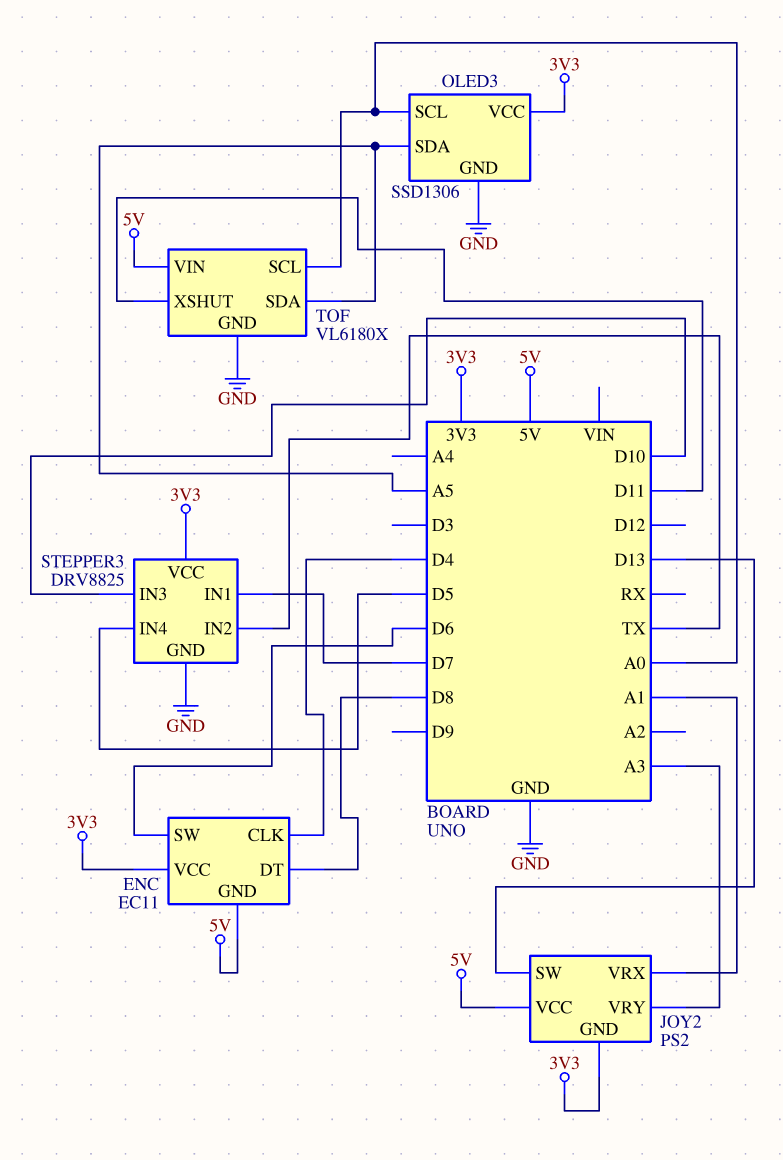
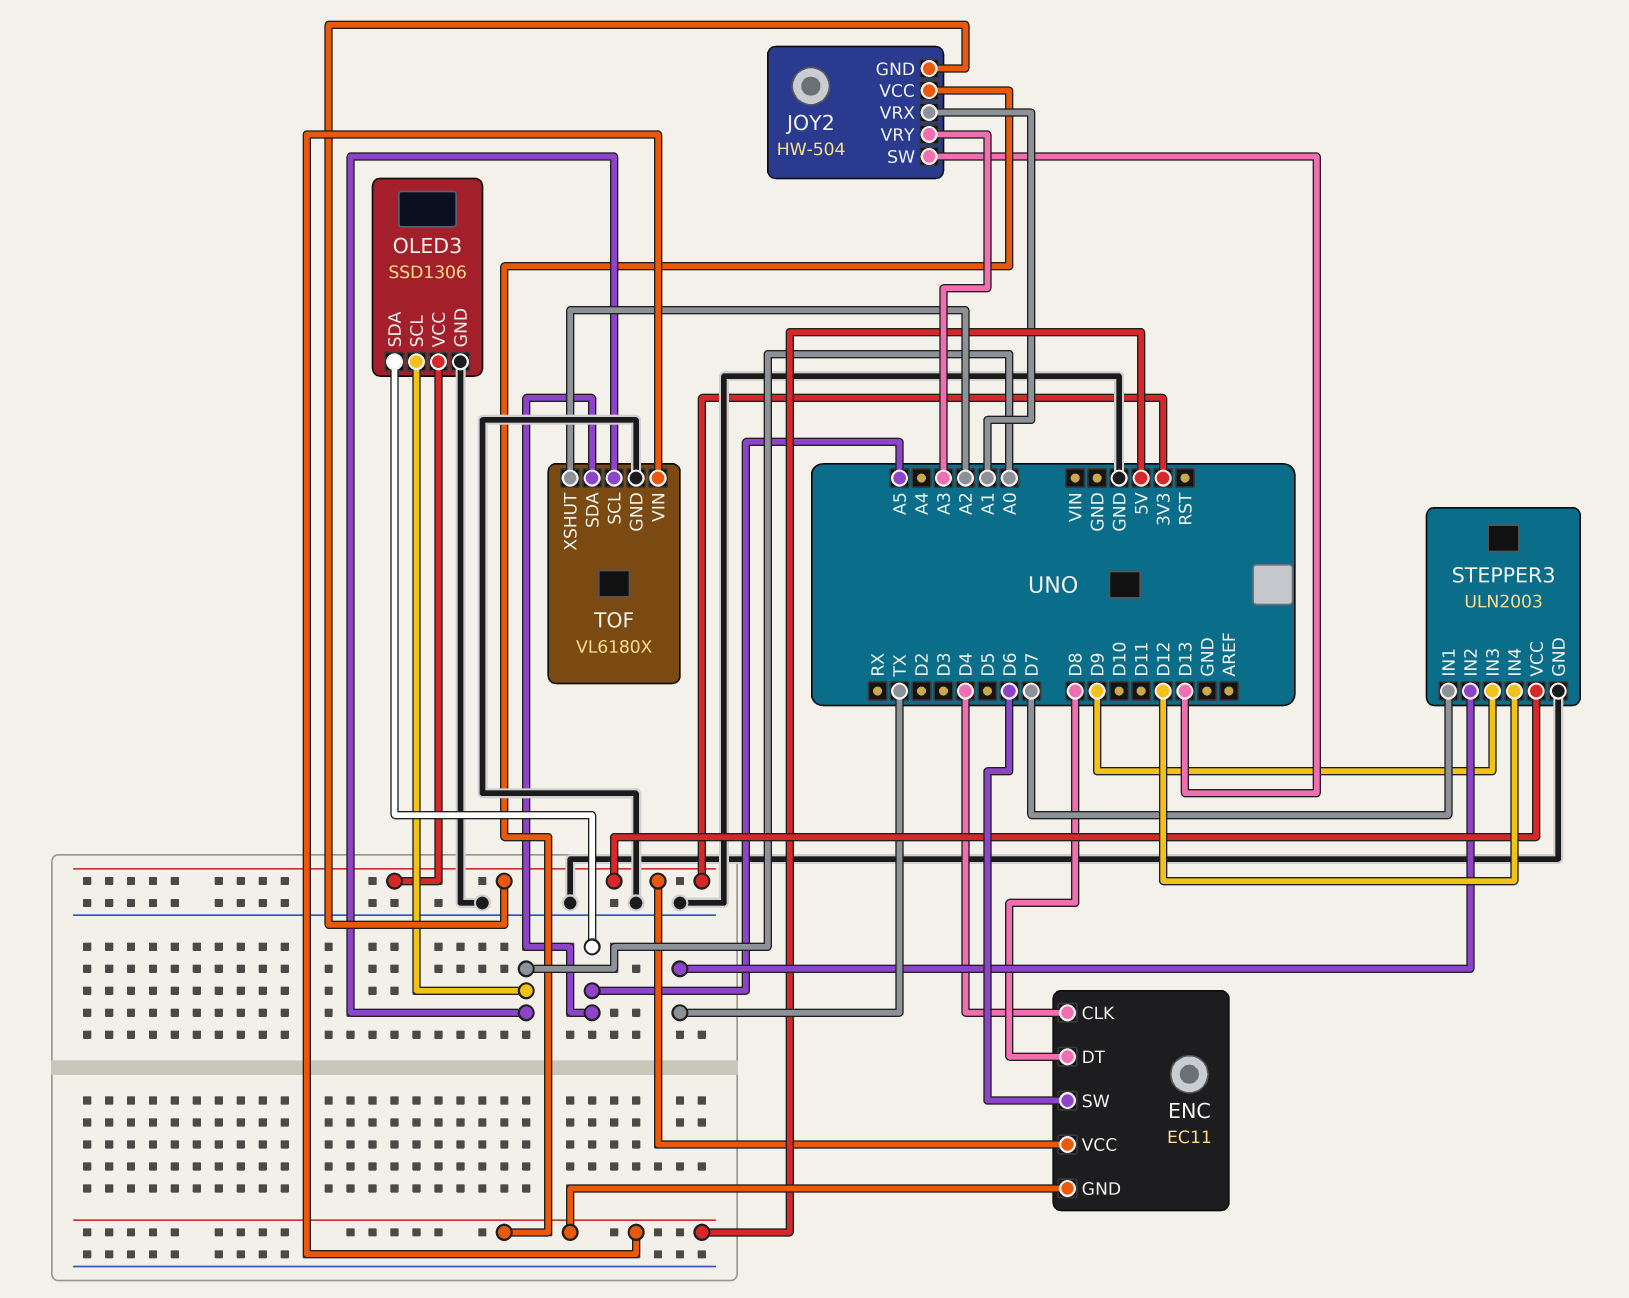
JOY2: PS2 -> HW-504
STEPPER3: DRV8825 -> ULN2003
STEPPER3 pin IN3: D10 -> D9
STEPPER3 pin IN4: D5 -> D12
TOF pin XSHUT: D11 -> A2

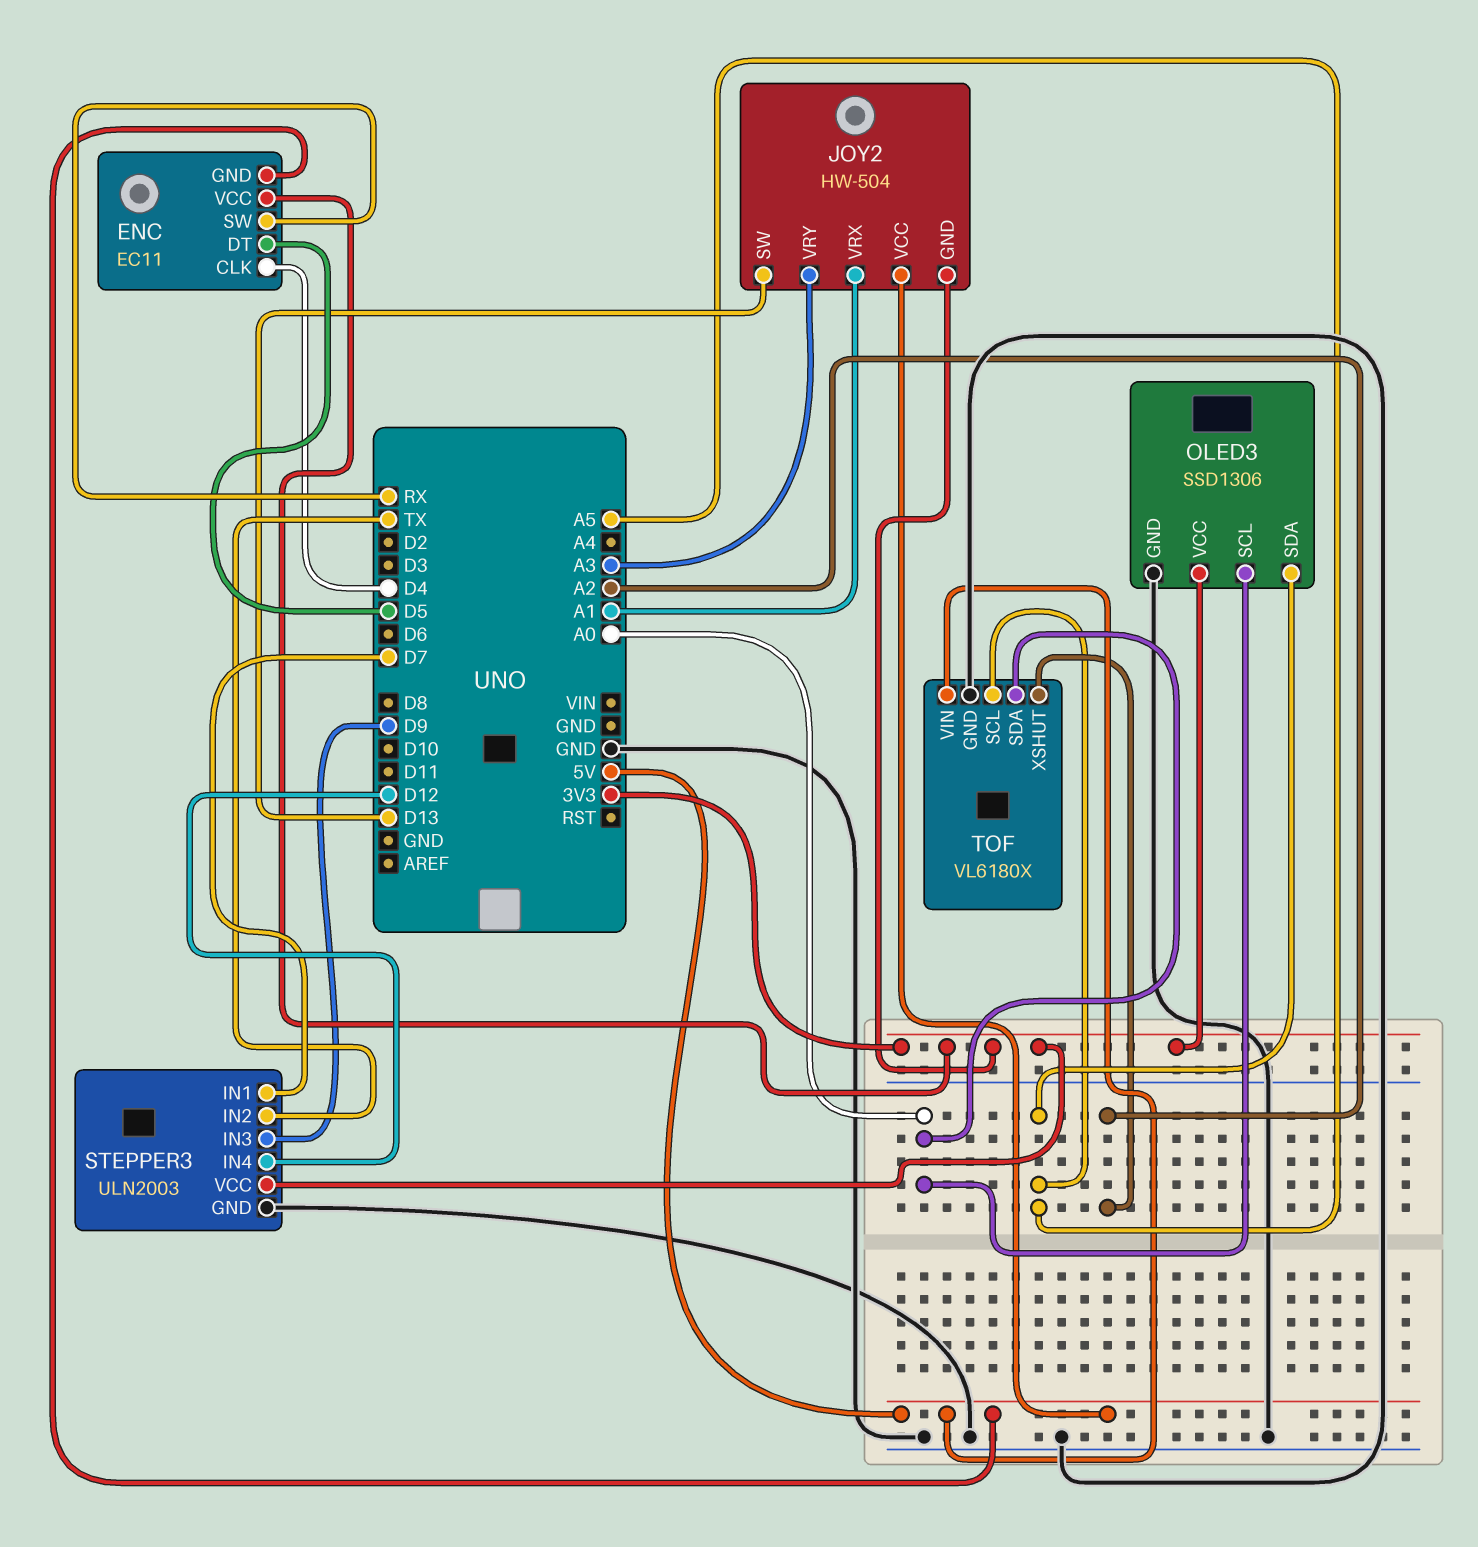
ENC pin DT: D8 -> D5
ENC pin SW: D6 -> RX
TOF pin SCL: A0 -> A5
TOF pin SDA: A5 -> A0

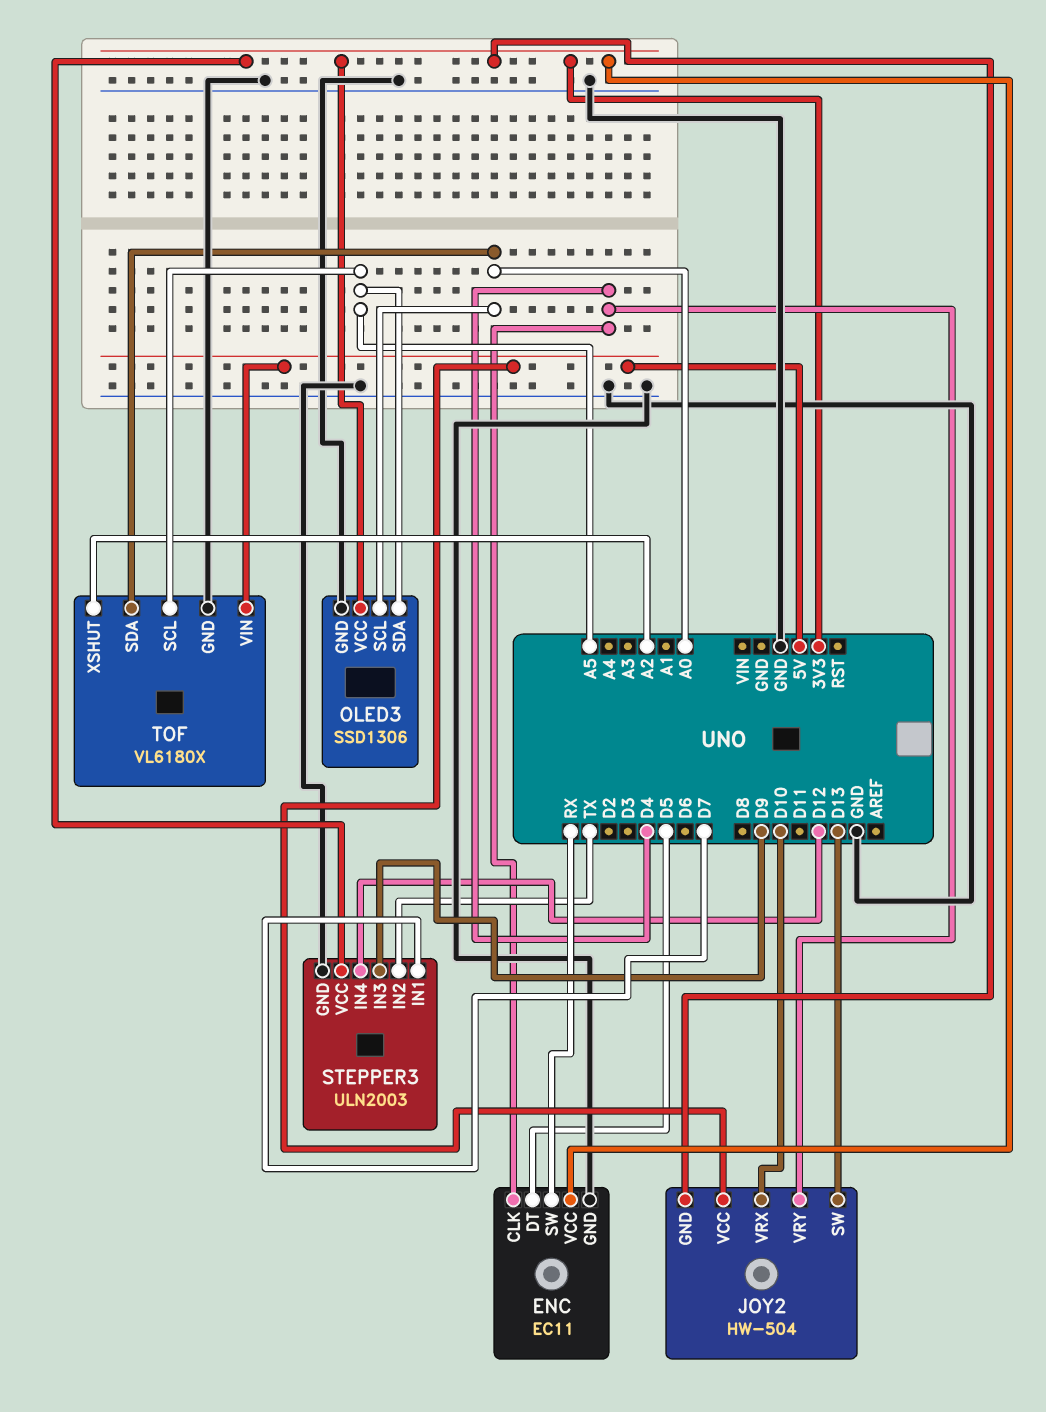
ENC pin GND: 5V -> GND
JOY2 pin VRX: A1 -> D10
JOY2 pin VRY: A3 -> D4

